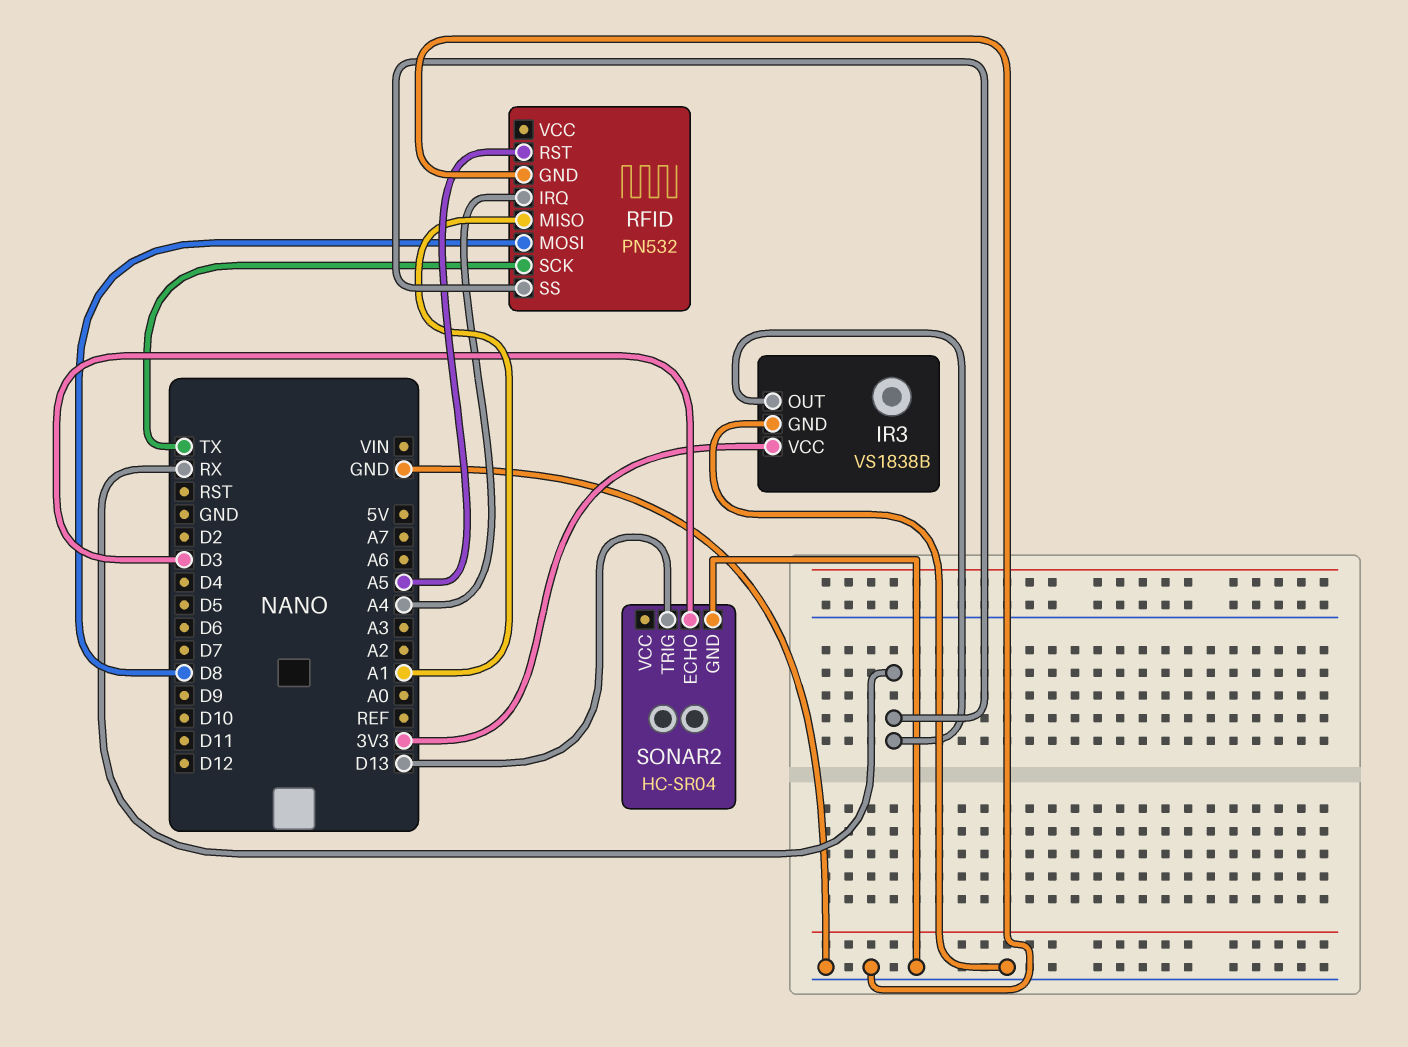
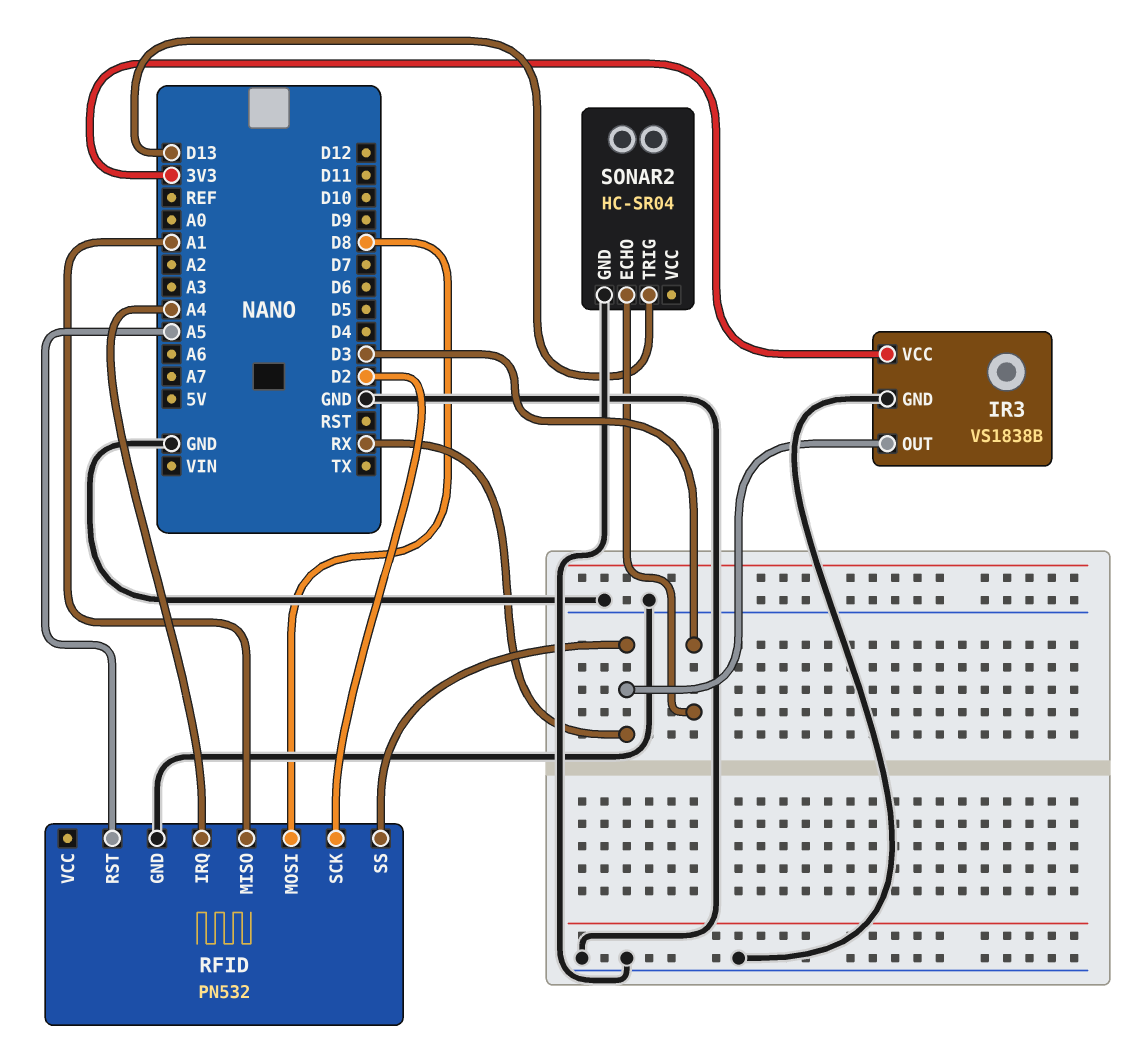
RFID pin SCK: TX -> D2

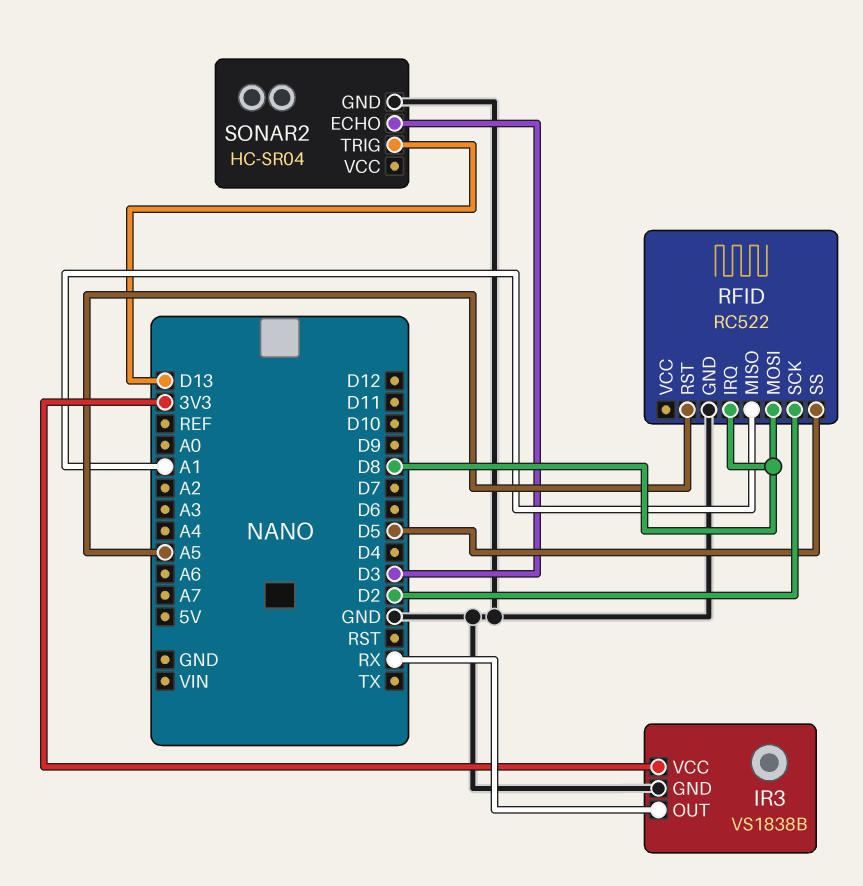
RFID: PN532 -> RC522
RFID pin IRQ: A4 -> D8
RFID pin SS: RX -> D5

